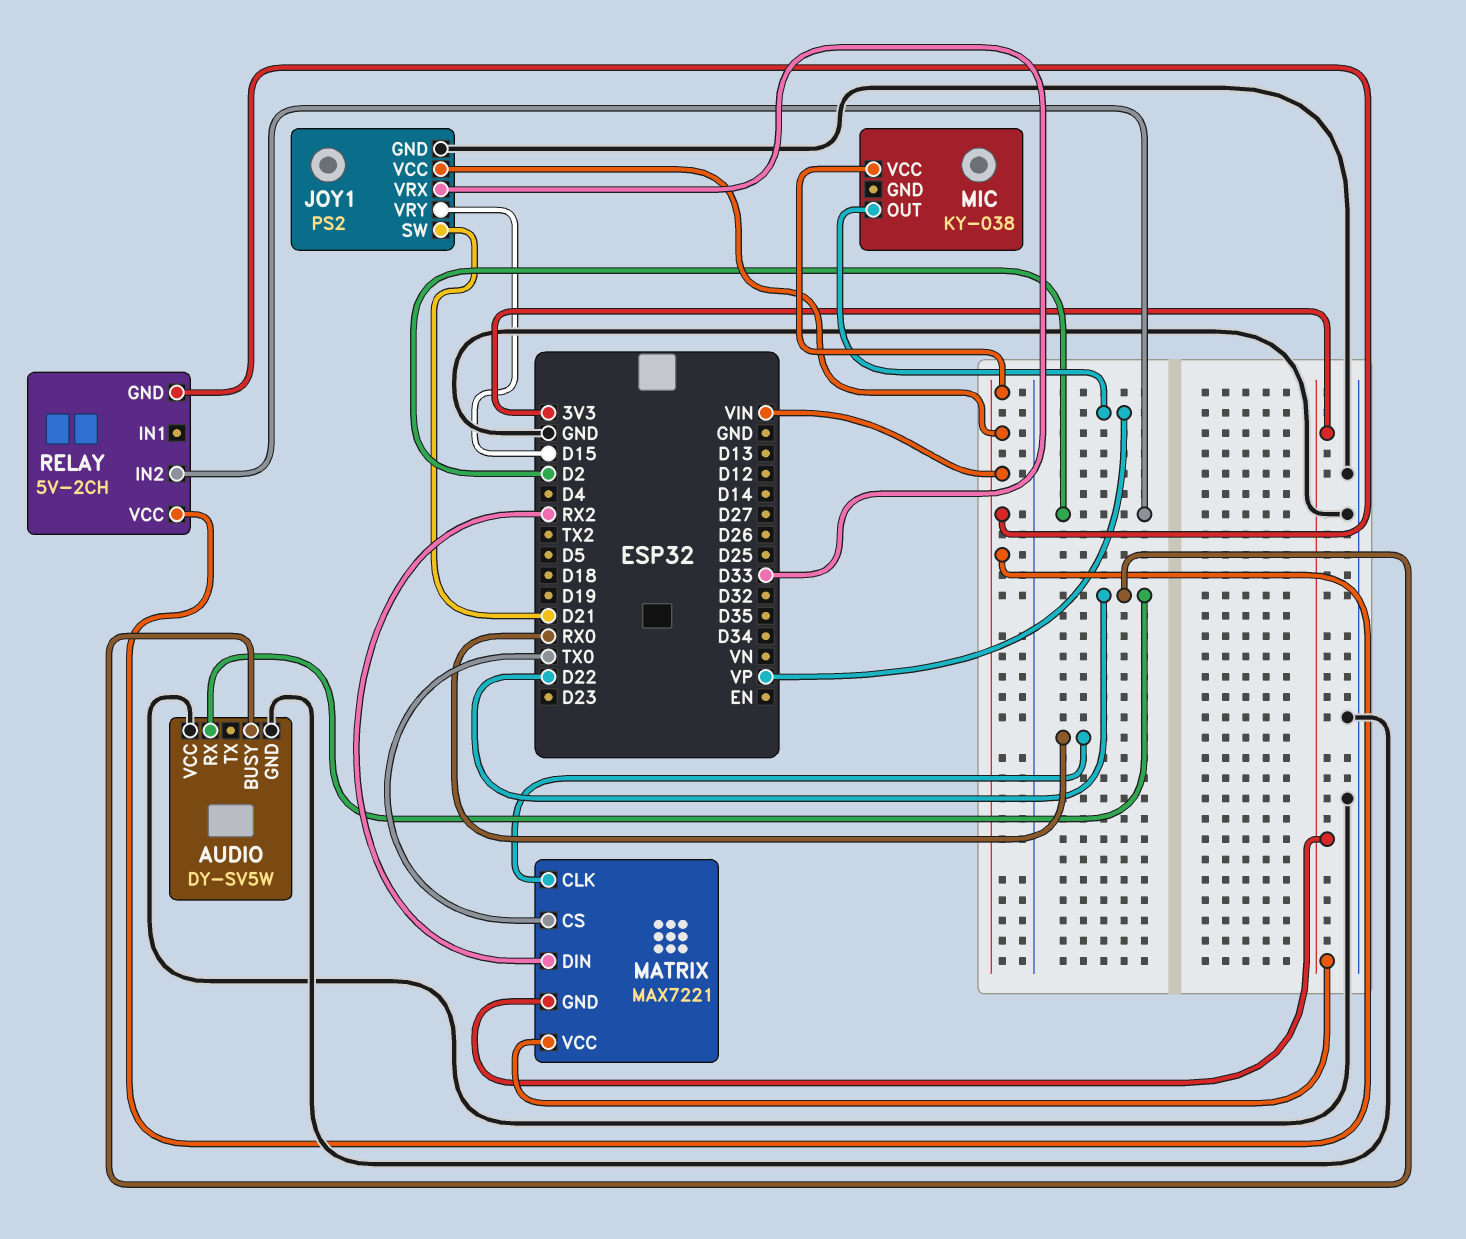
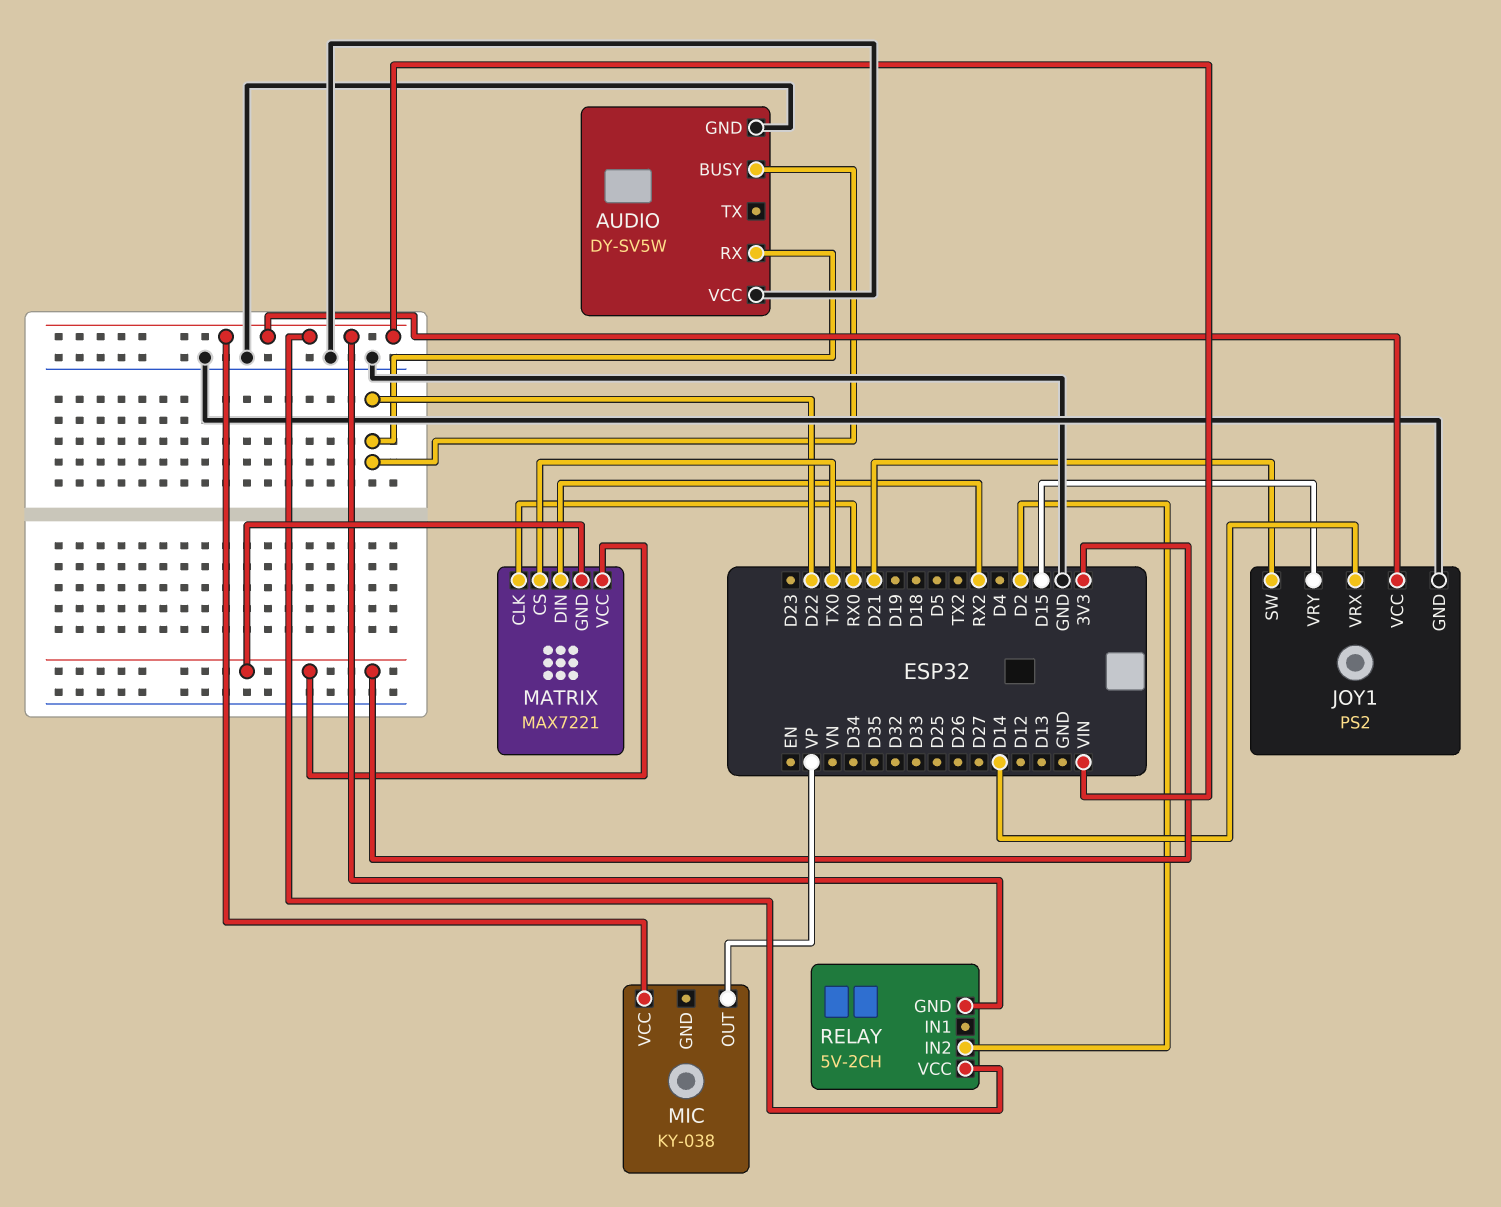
JOY1 pin VRX: D33 -> D14

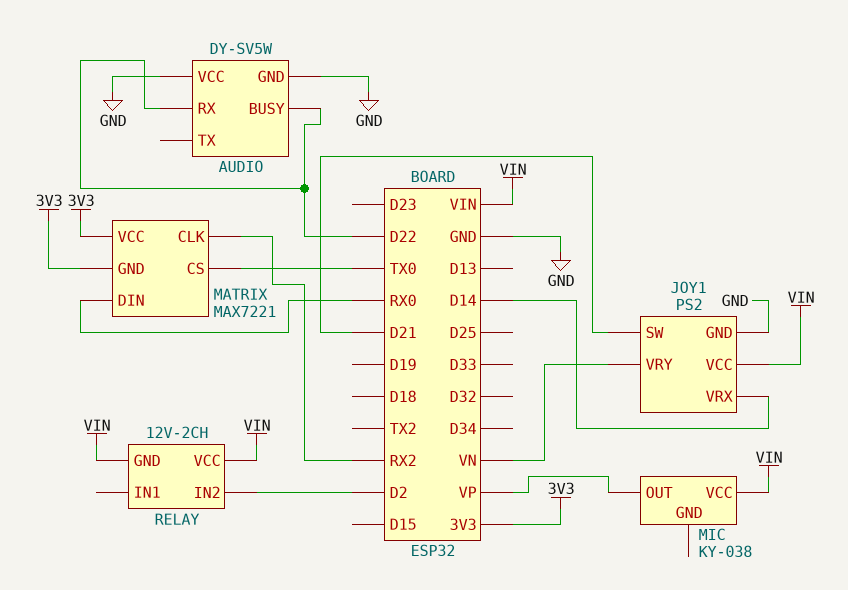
JOY1 pin VRY: D15 -> VN
MATRIX pin CLK: RX0 -> RX2
MATRIX pin DIN: RX2 -> RX0
RELAY: 5V-2CH -> 12V-2CH

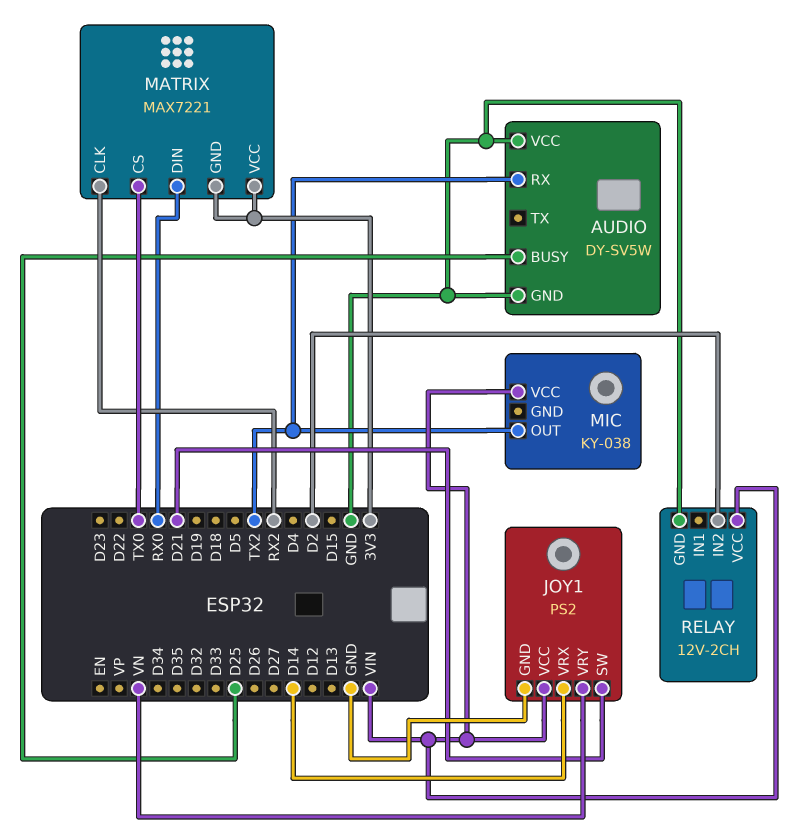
AUDIO pin BUSY: D22 -> D25
AUDIO pin RX: D22 -> TX2
MIC pin OUT: VP -> TX2
RELAY pin GND: VIN -> GND

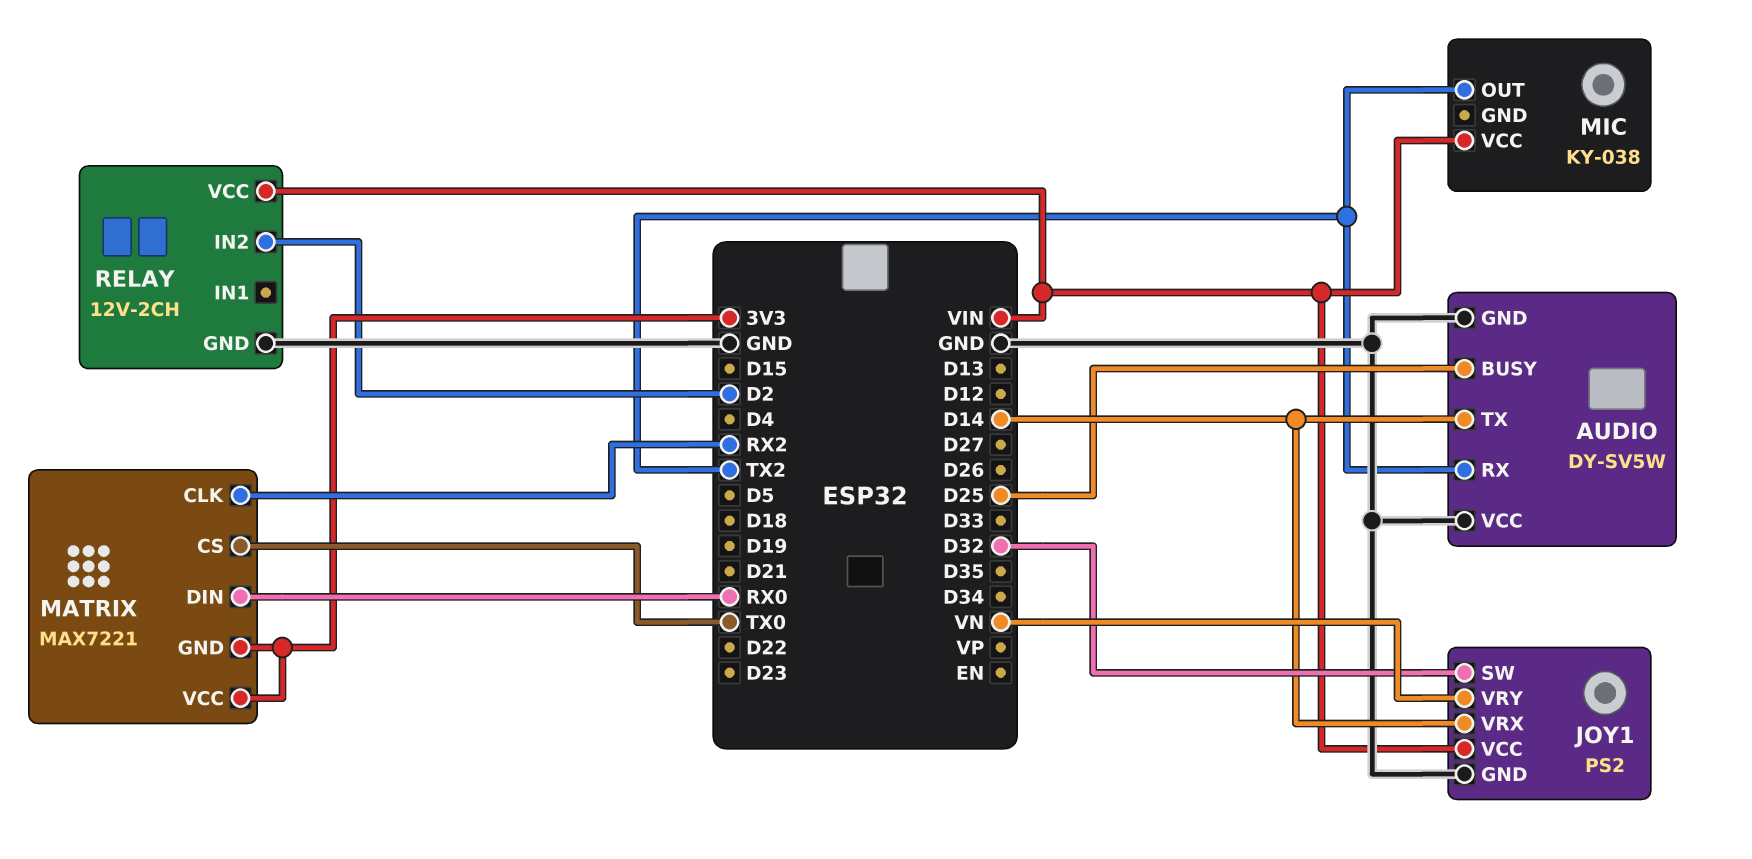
AUDIO pin TX: none -> D14
JOY1 pin SW: D21 -> D32

